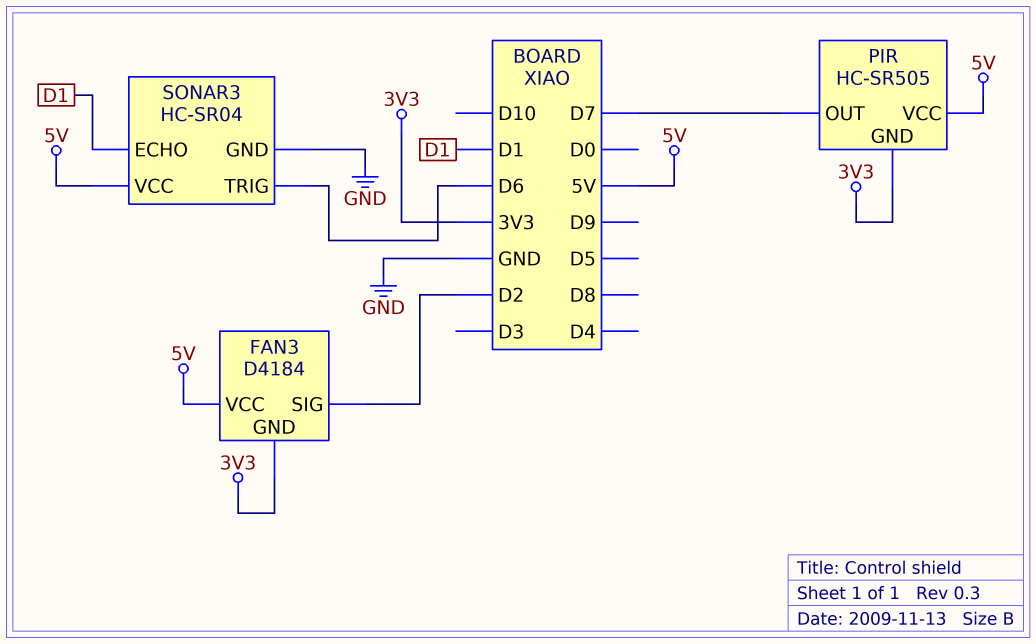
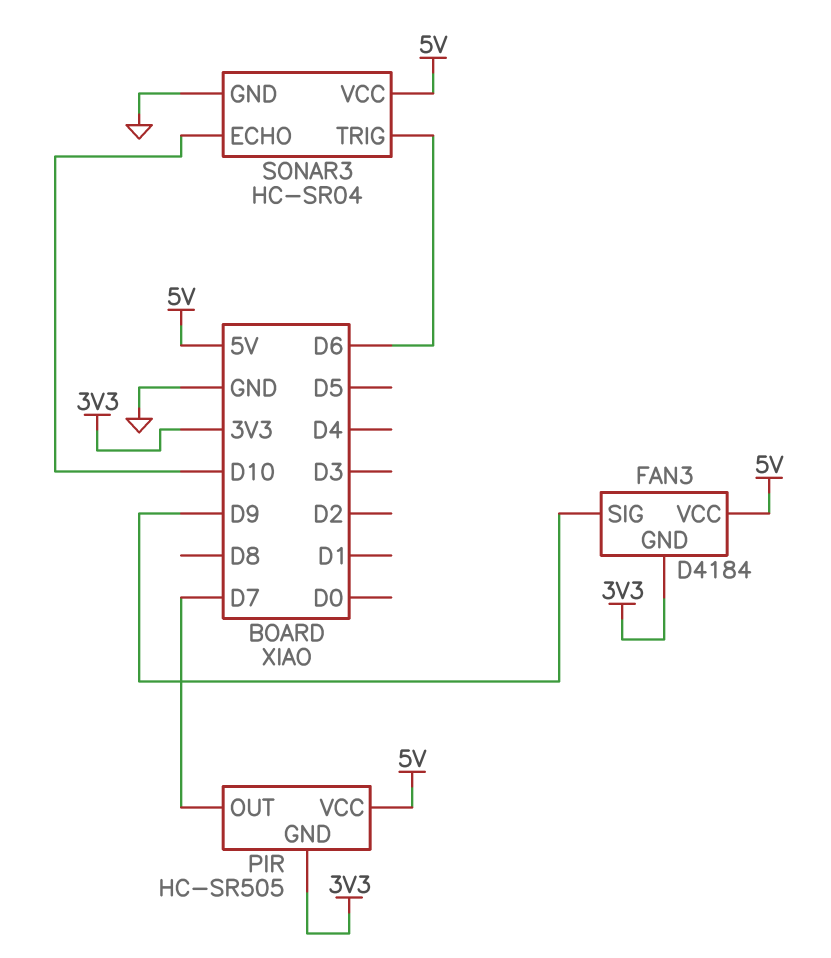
FAN3 pin SIG: D2 -> D9
SONAR3 pin ECHO: D1 -> D10

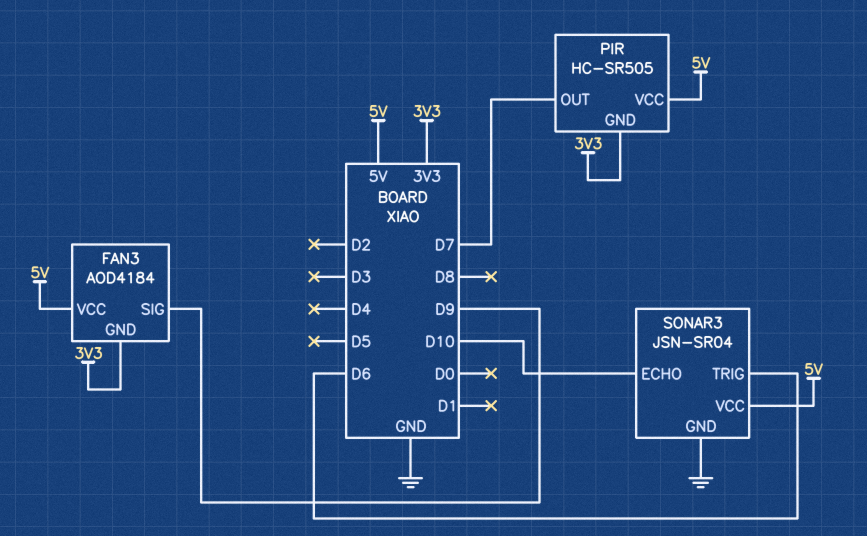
FAN3: D4184 -> AOD4184
SONAR3: HC-SR04 -> JSN-SR04

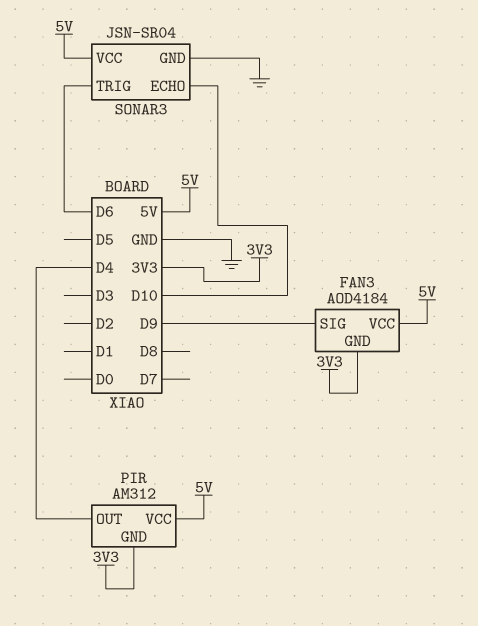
PIR: HC-SR505 -> AM312
PIR pin OUT: D7 -> D4

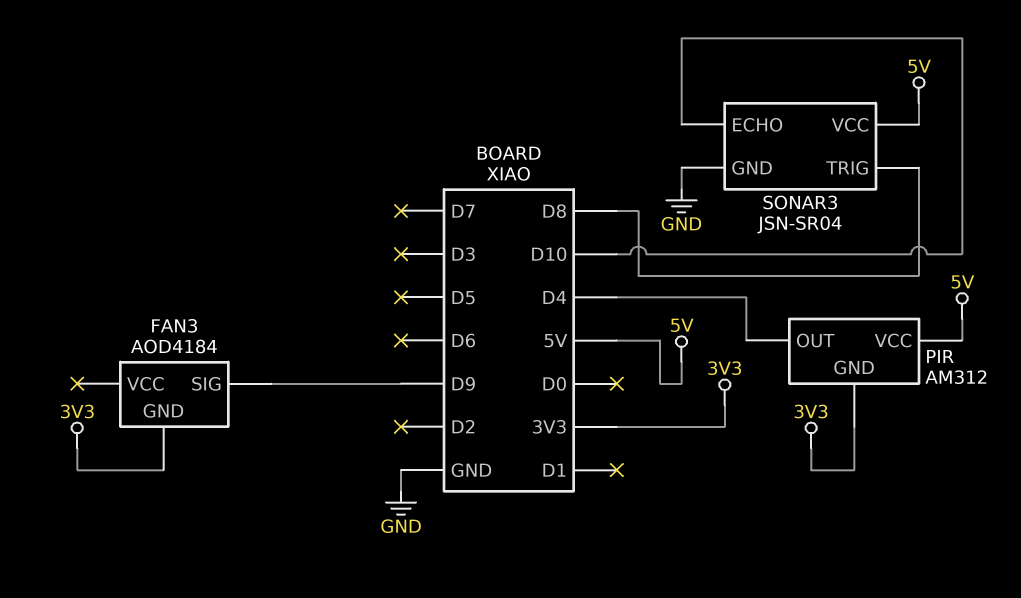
FAN3 pin VCC: 5V -> none
SONAR3 pin TRIG: D6 -> D8

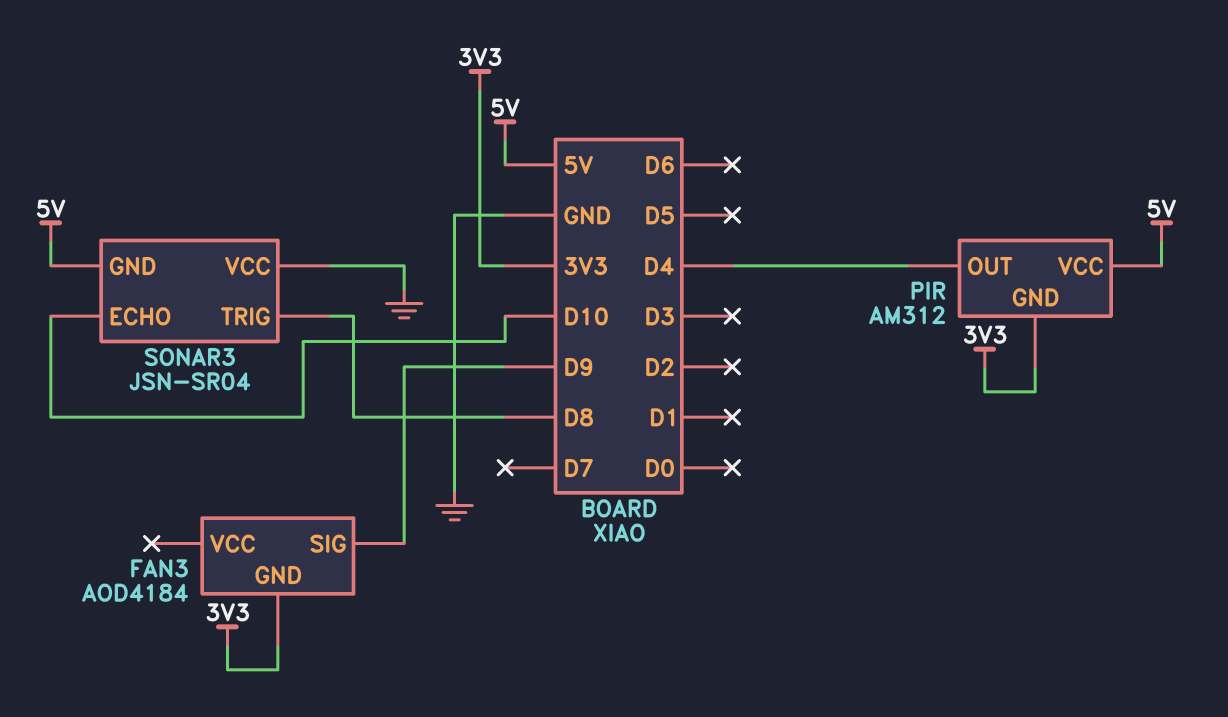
SONAR3 pin GND: GND -> 5V
SONAR3 pin VCC: 5V -> GND

